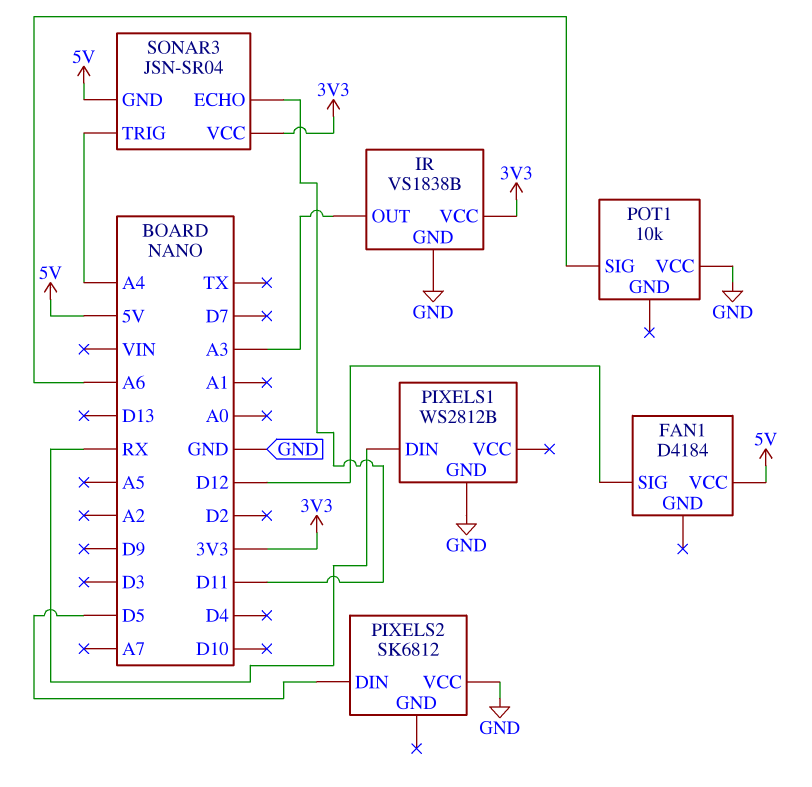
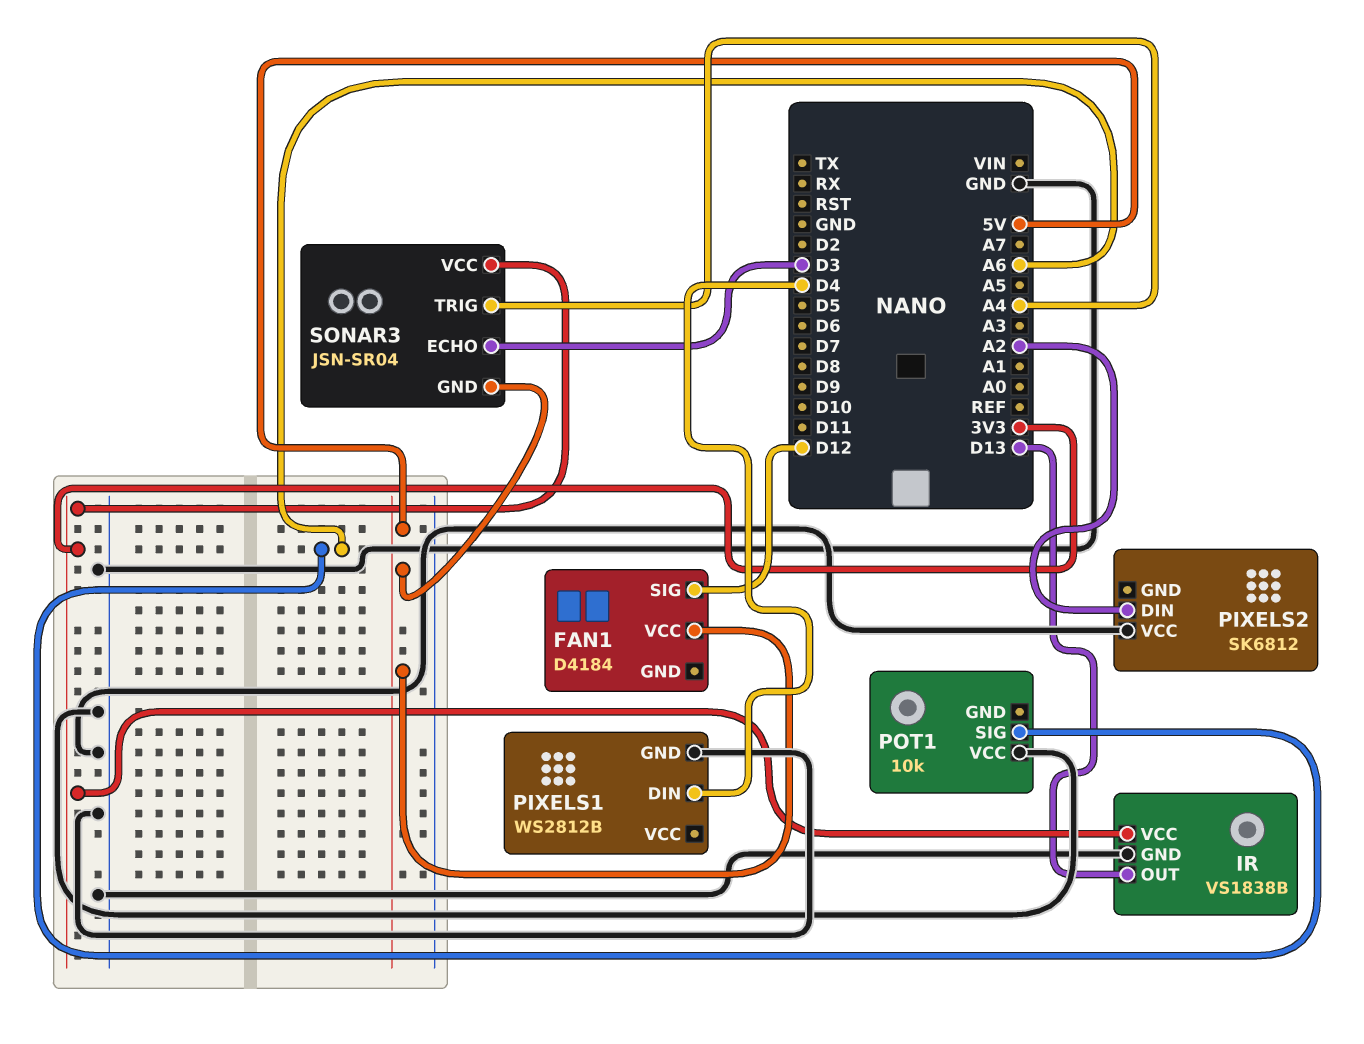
IR pin OUT: A3 -> D13
PIXELS1 pin DIN: RX -> D4
PIXELS2 pin DIN: D5 -> A2
SONAR3 pin ECHO: D11 -> D3

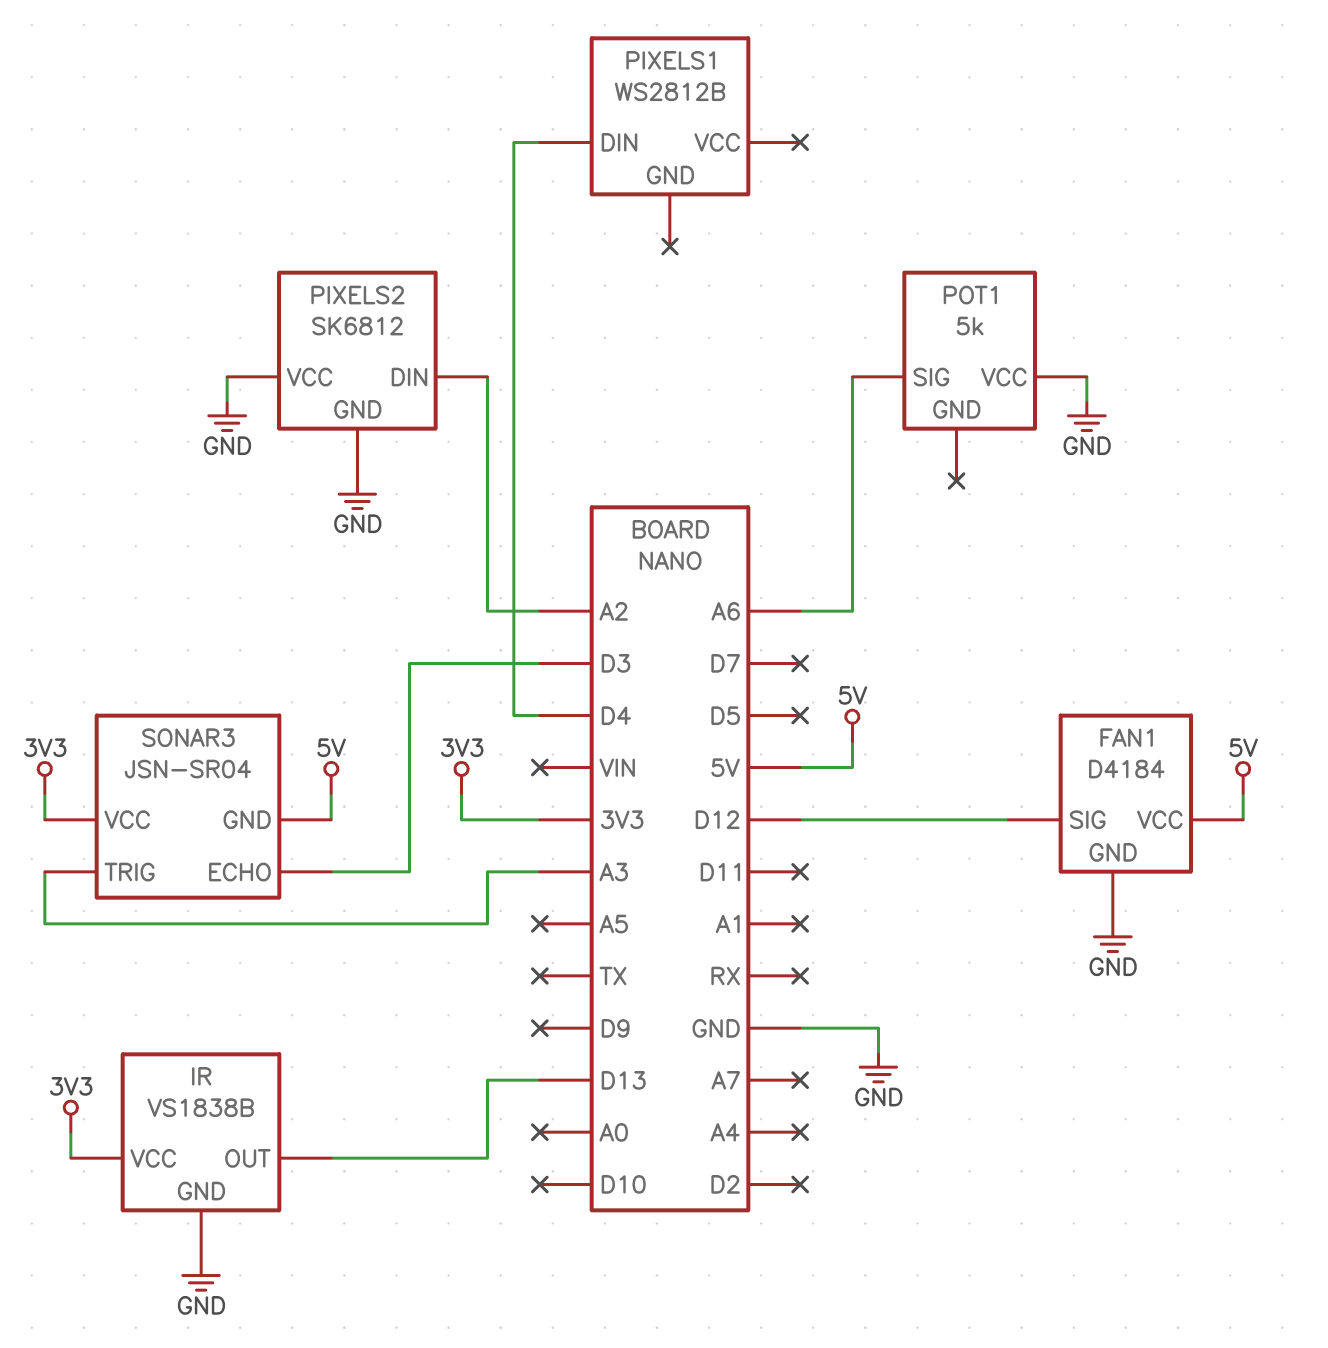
FAN1 pin GND: none -> GND
PIXELS1 pin GND: GND -> none
PIXELS2 pin GND: none -> GND
POT1: 10k -> 5k
SONAR3 pin TRIG: A4 -> A3

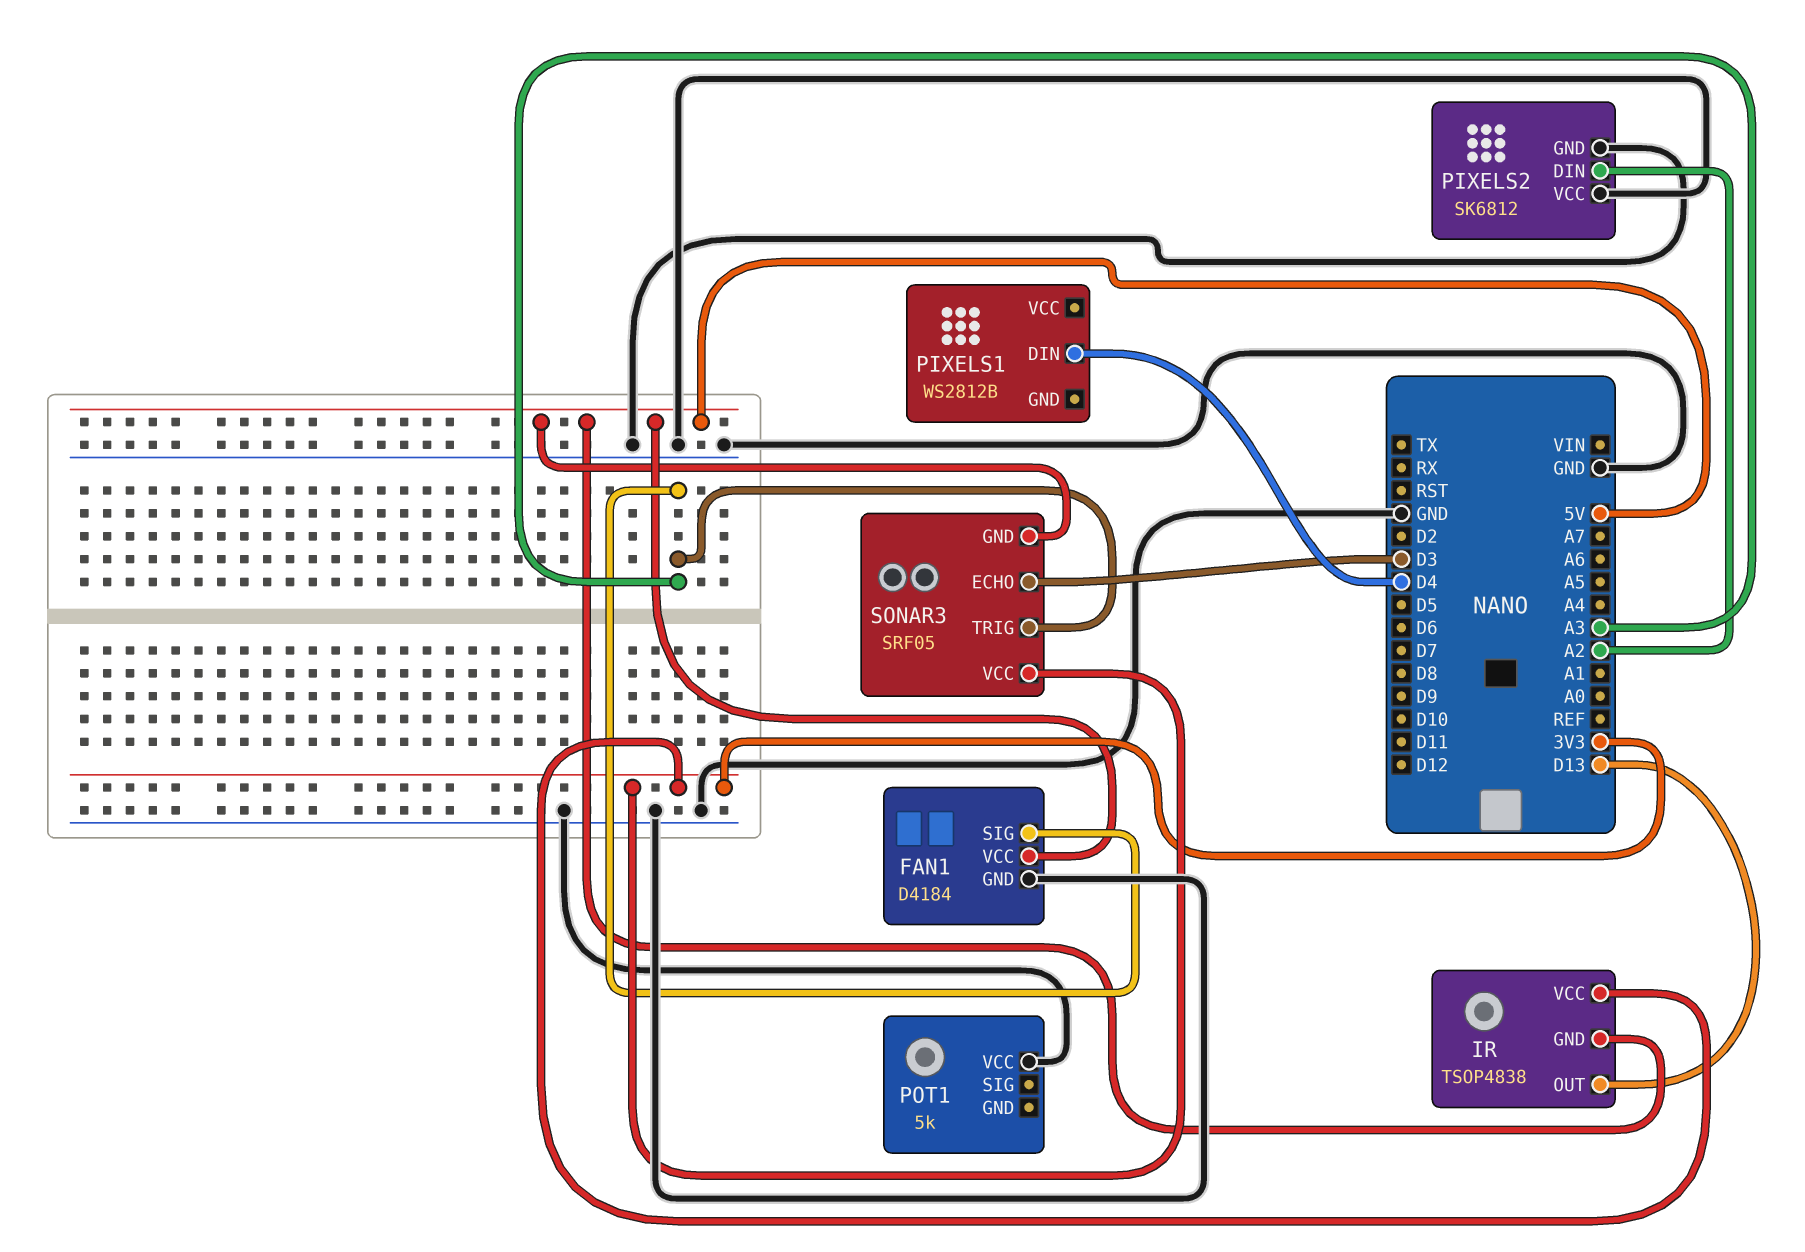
FAN1 pin SIG: D12 -> A3
IR: VS1838B -> TSOP4838
IR pin GND: GND -> 5V
POT1 pin SIG: A6 -> none
SONAR3: JSN-SR04 -> SRF05

